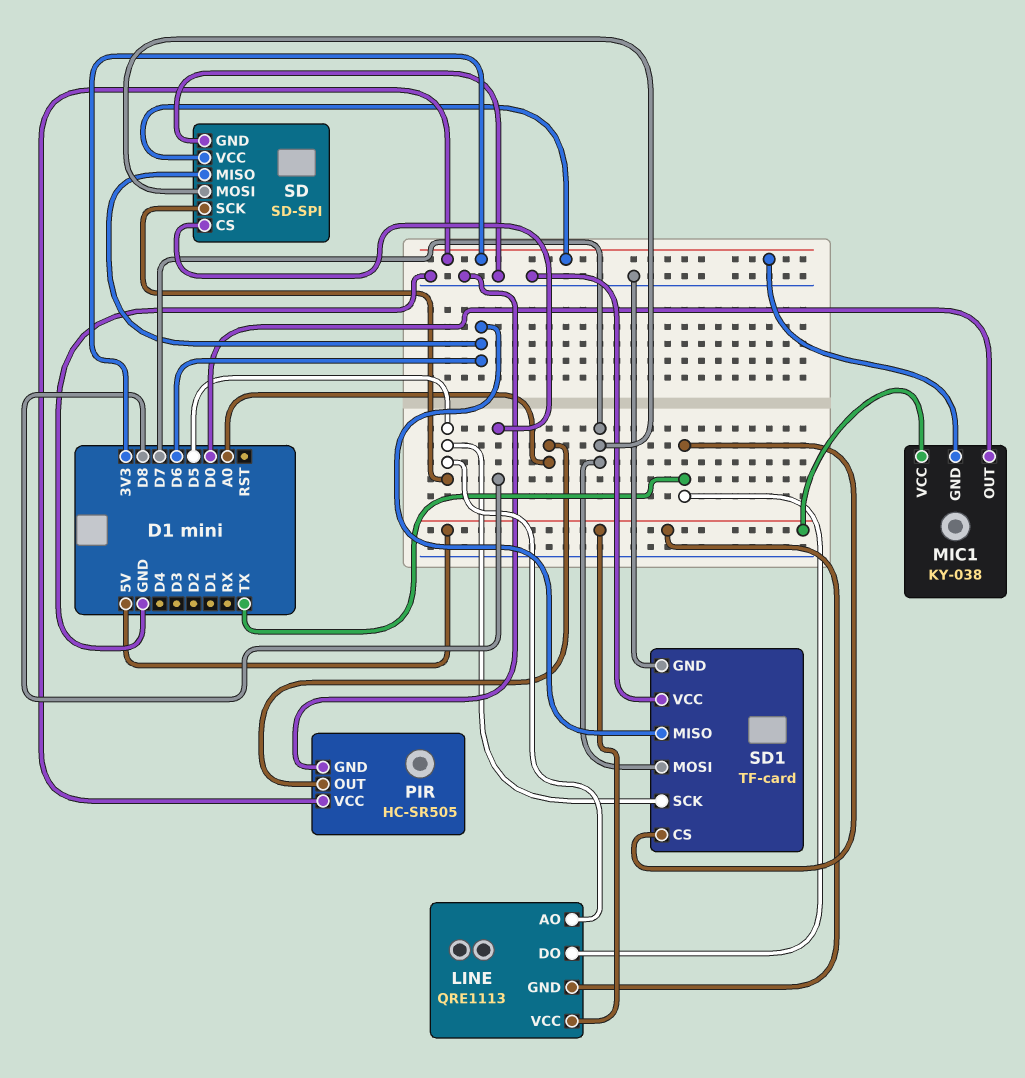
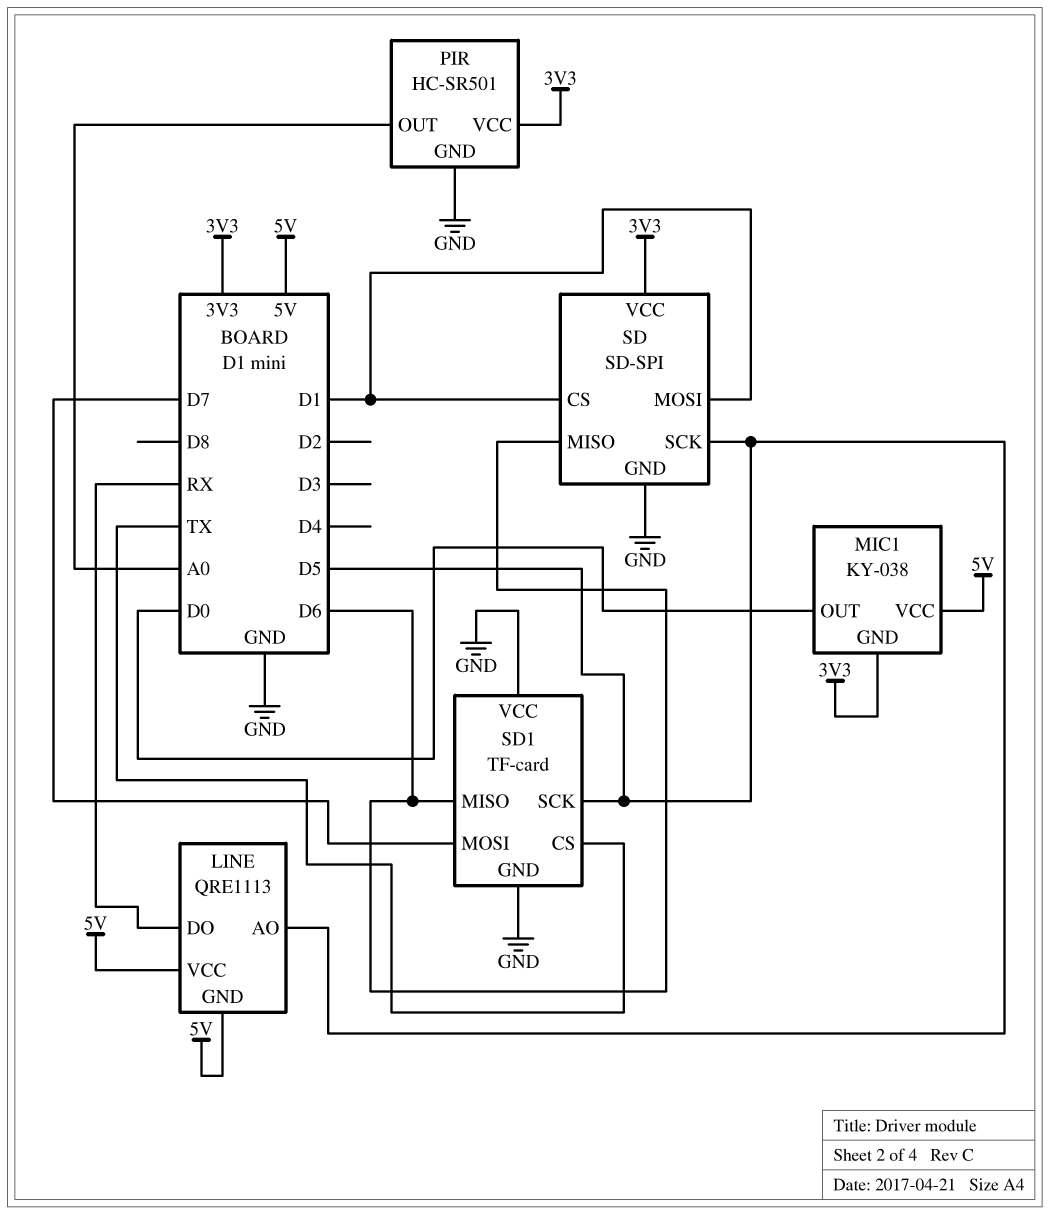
LINE pin DO: TX -> RX
PIR: HC-SR505 -> HC-SR501
SD pin CS: D8 -> D1
SD pin MOSI: D7 -> D1

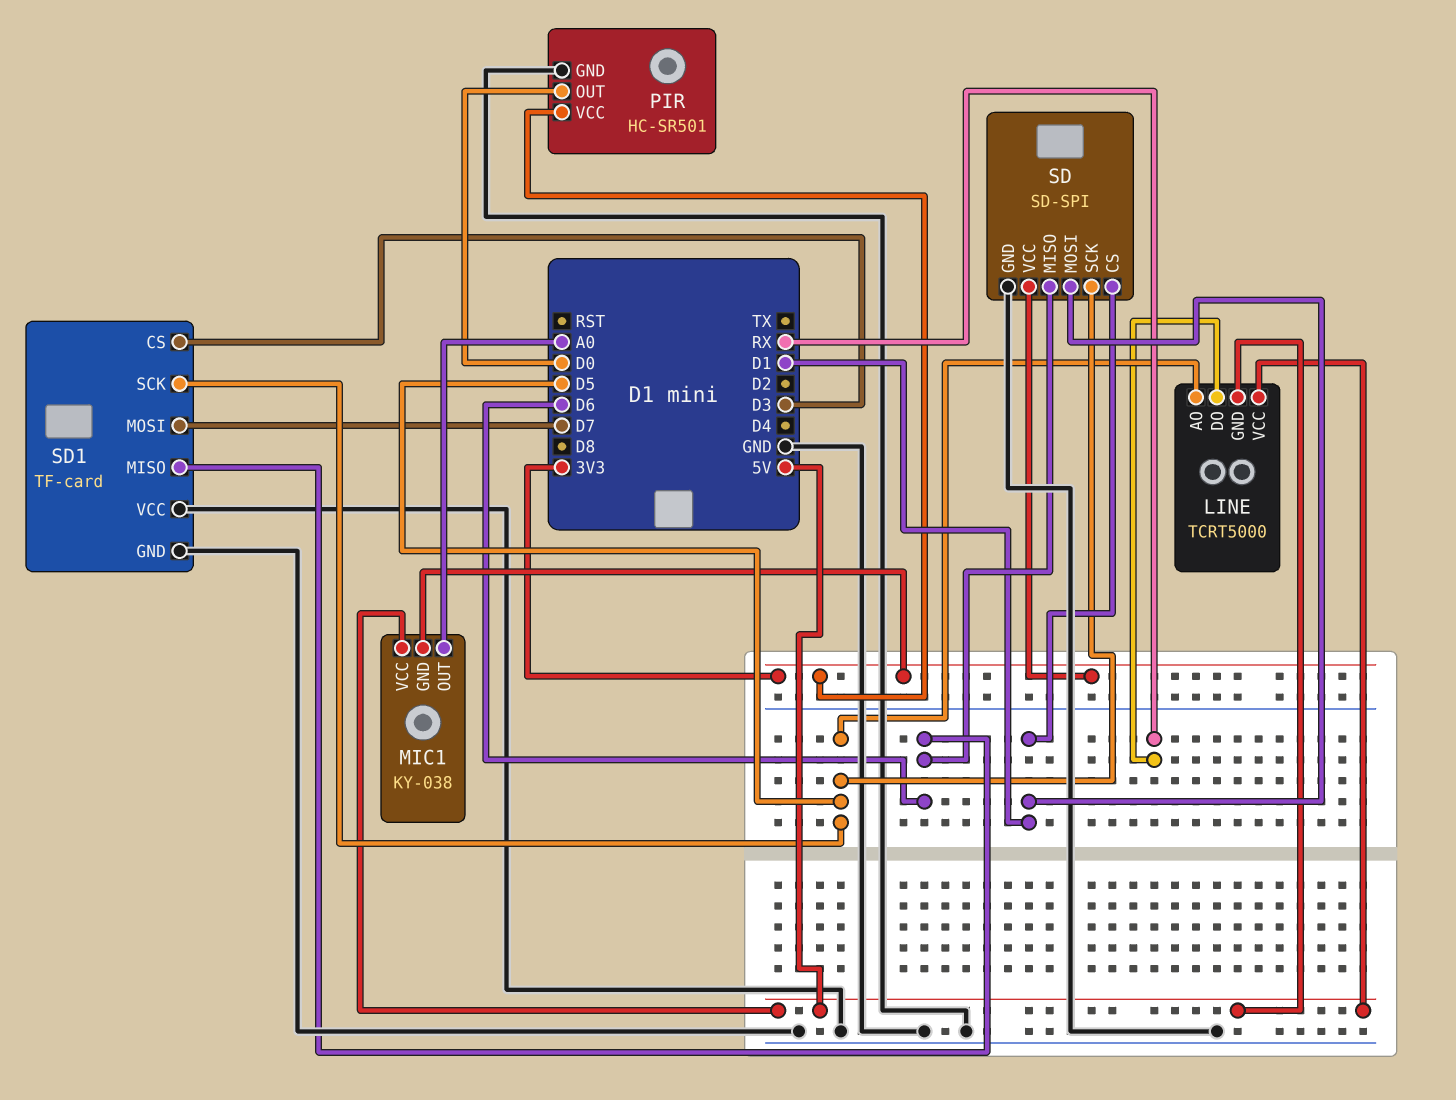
LINE: QRE1113 -> TCRT5000
MIC1 pin OUT: D0 -> A0
PIR pin OUT: A0 -> D0
SD1 pin CS: TX -> D3

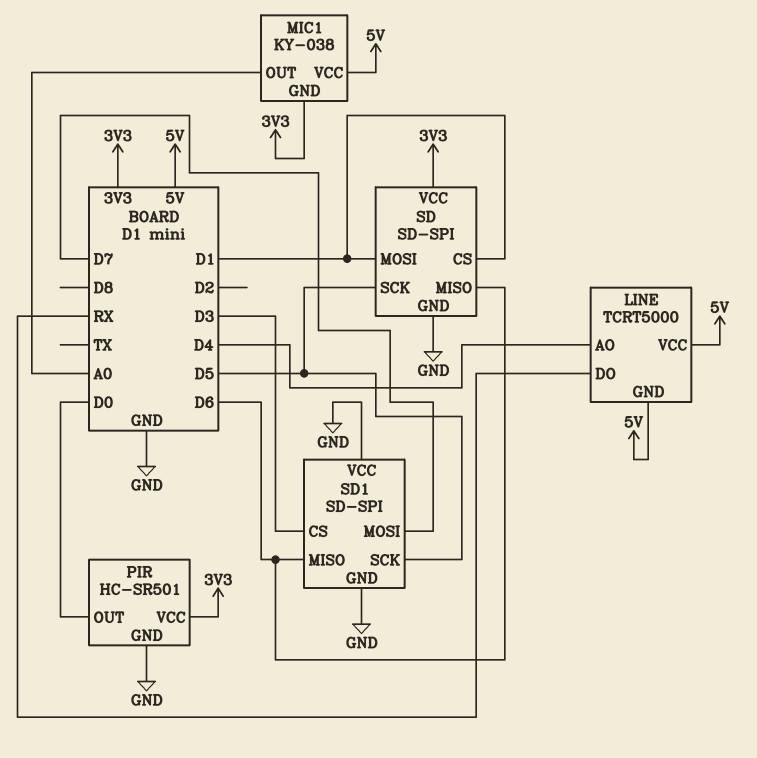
LINE pin AO: D5 -> D4
SD1: TF-card -> SD-SPI

